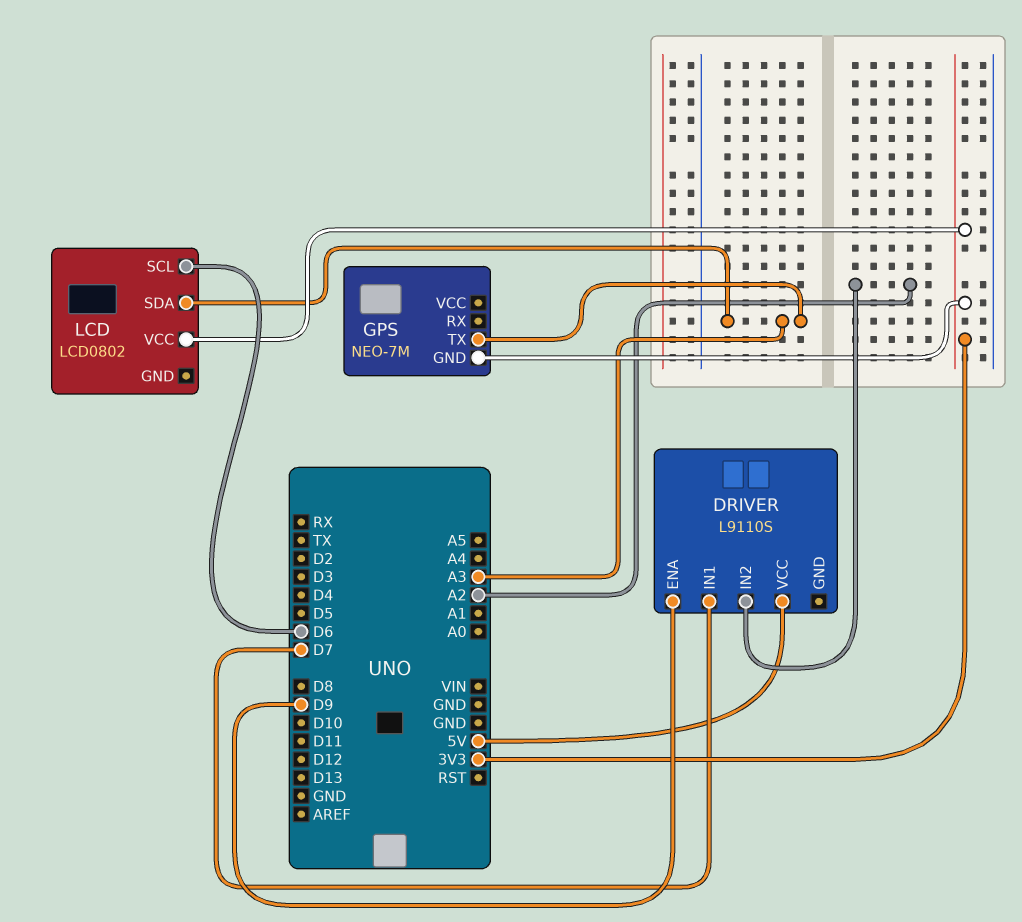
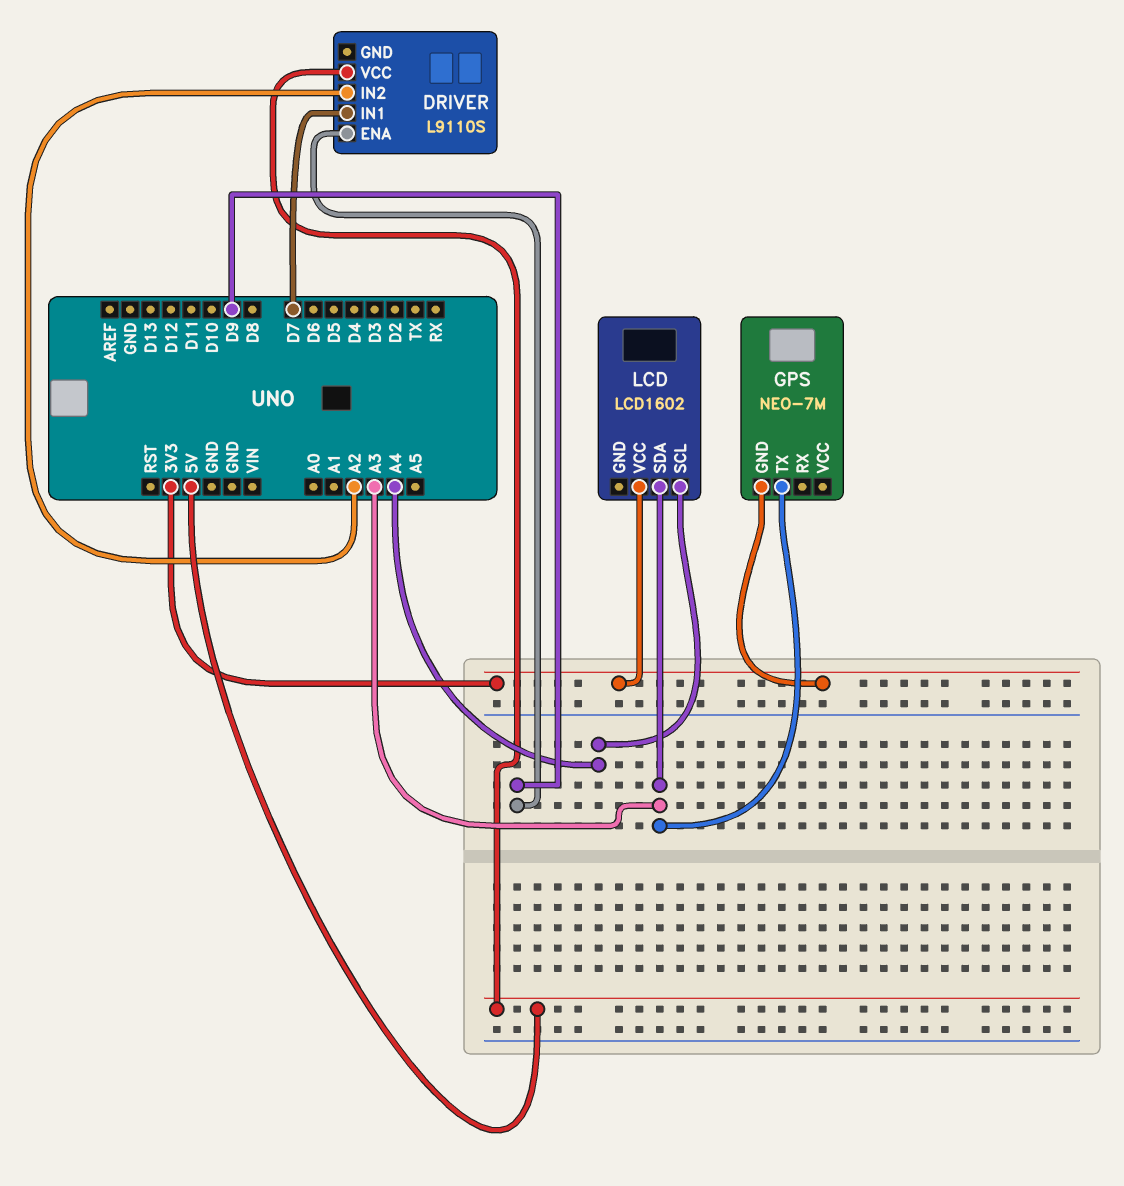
LCD: LCD0802 -> LCD1602
LCD pin SCL: D6 -> A4

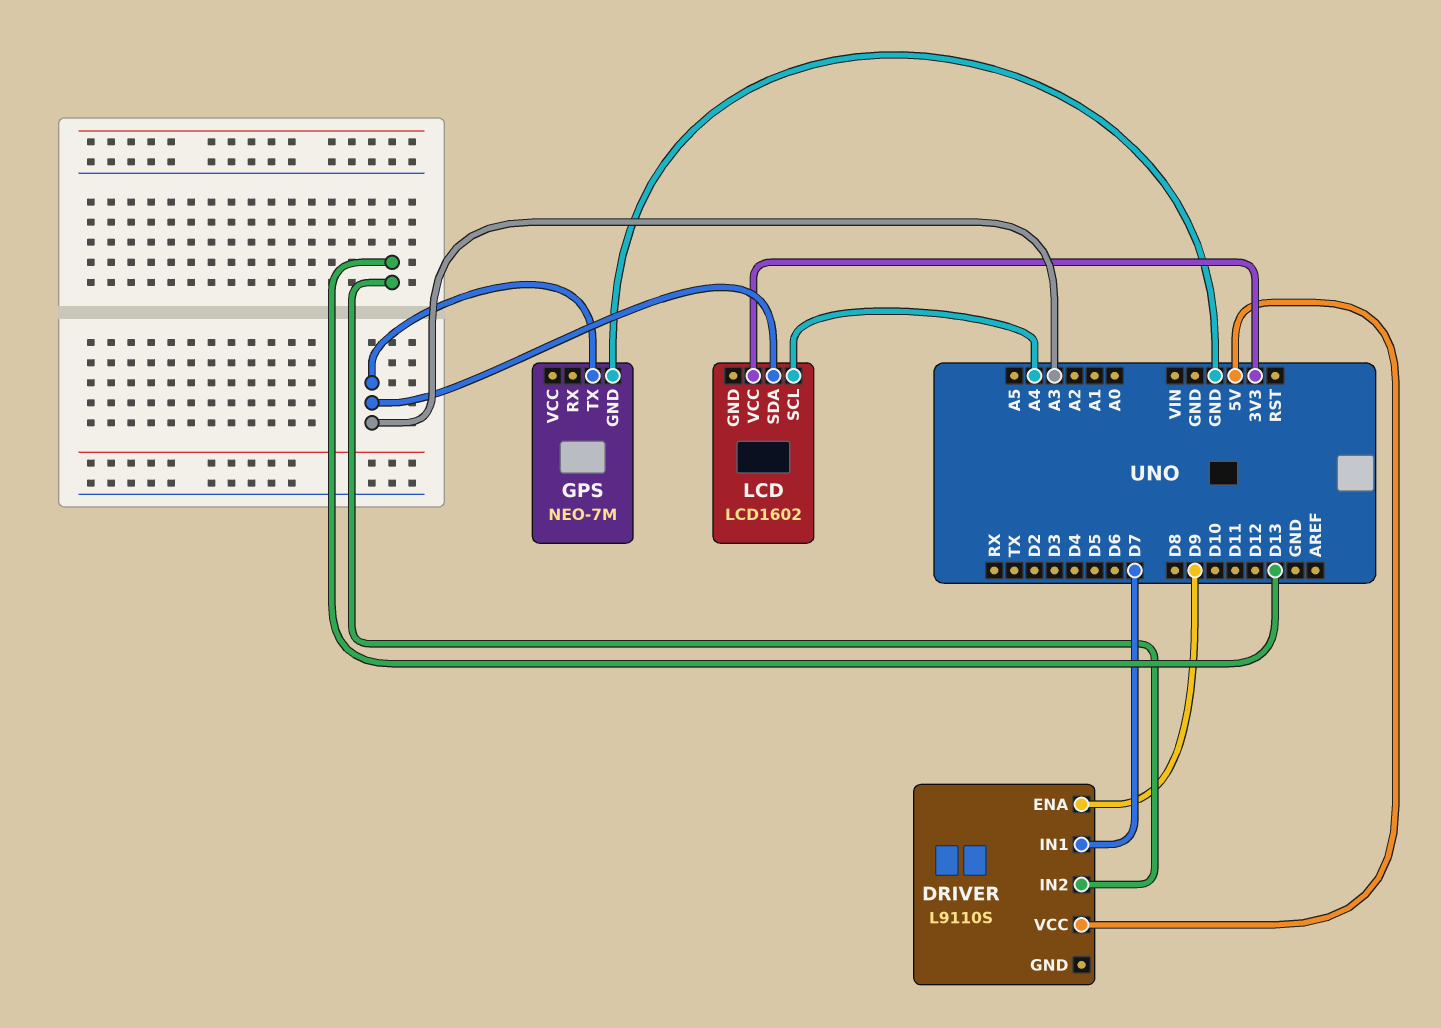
DRIVER pin IN2: A2 -> D13
GPS pin GND: 3V3 -> GND

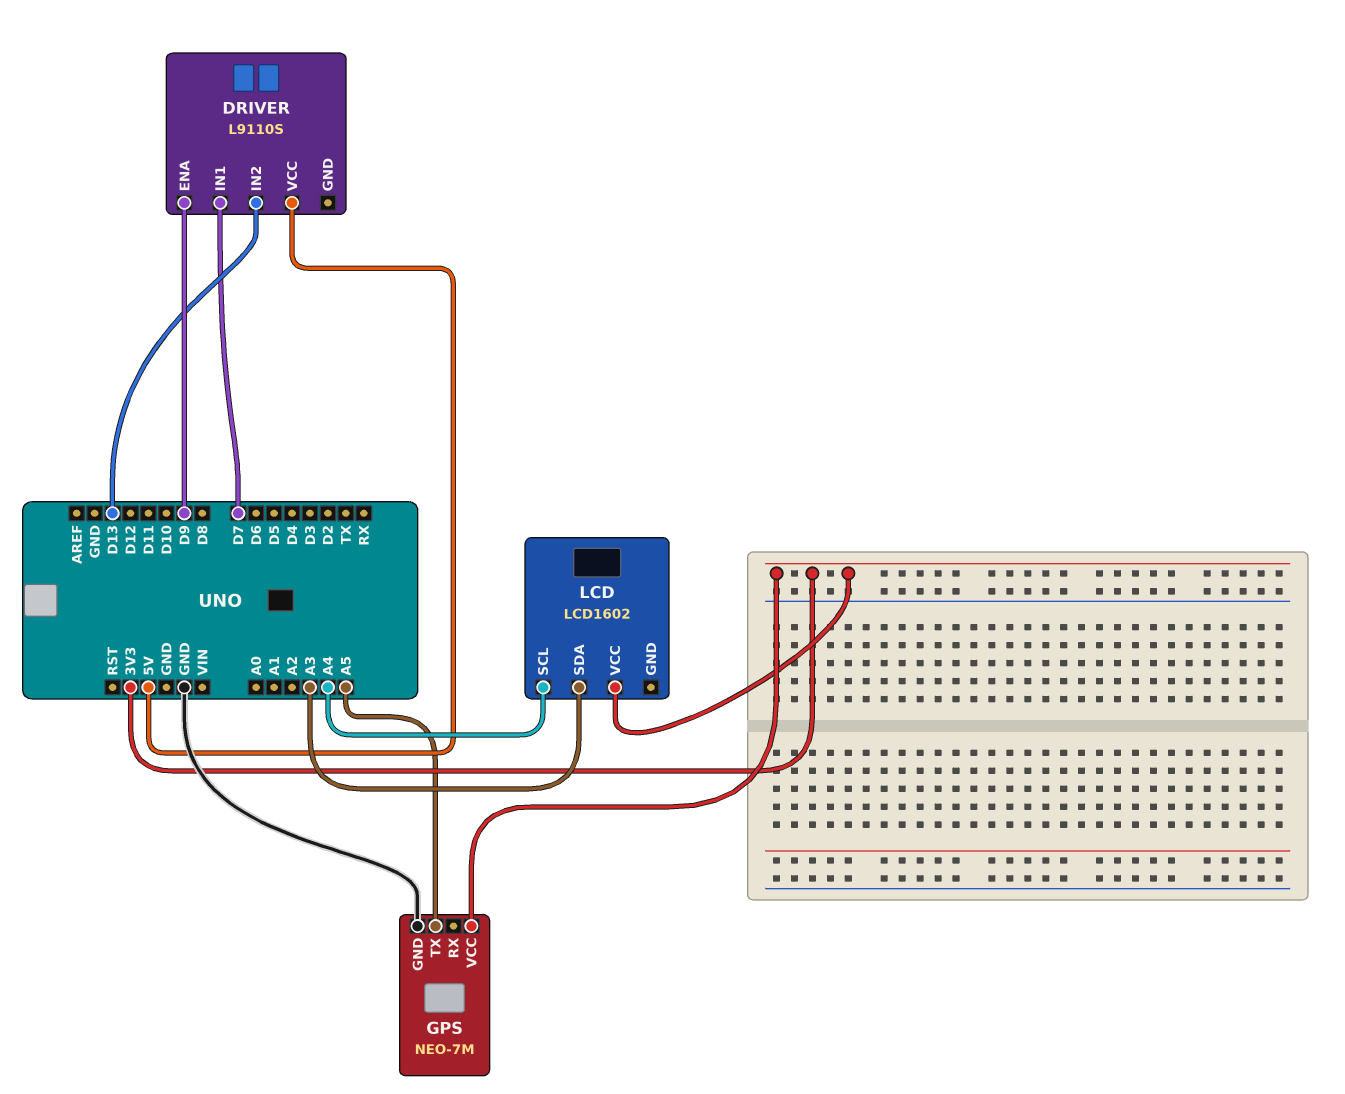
GPS pin TX: A3 -> A5
GPS pin VCC: none -> 3V3

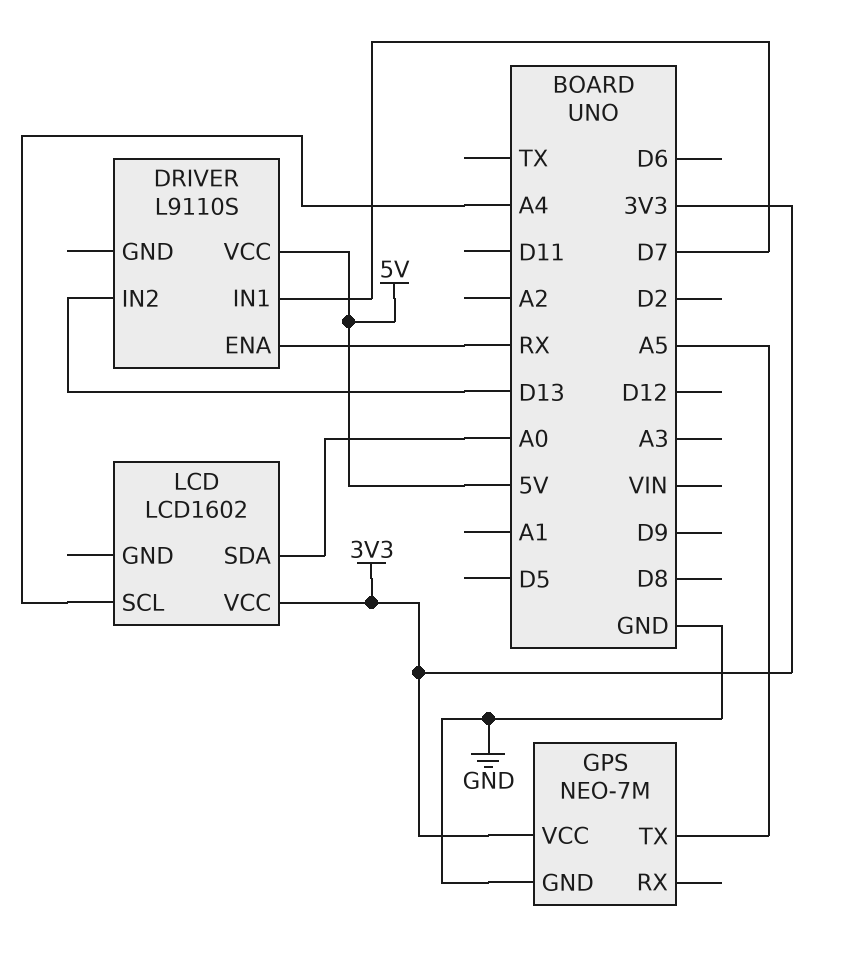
DRIVER pin ENA: D9 -> RX
LCD pin SDA: A3 -> A0

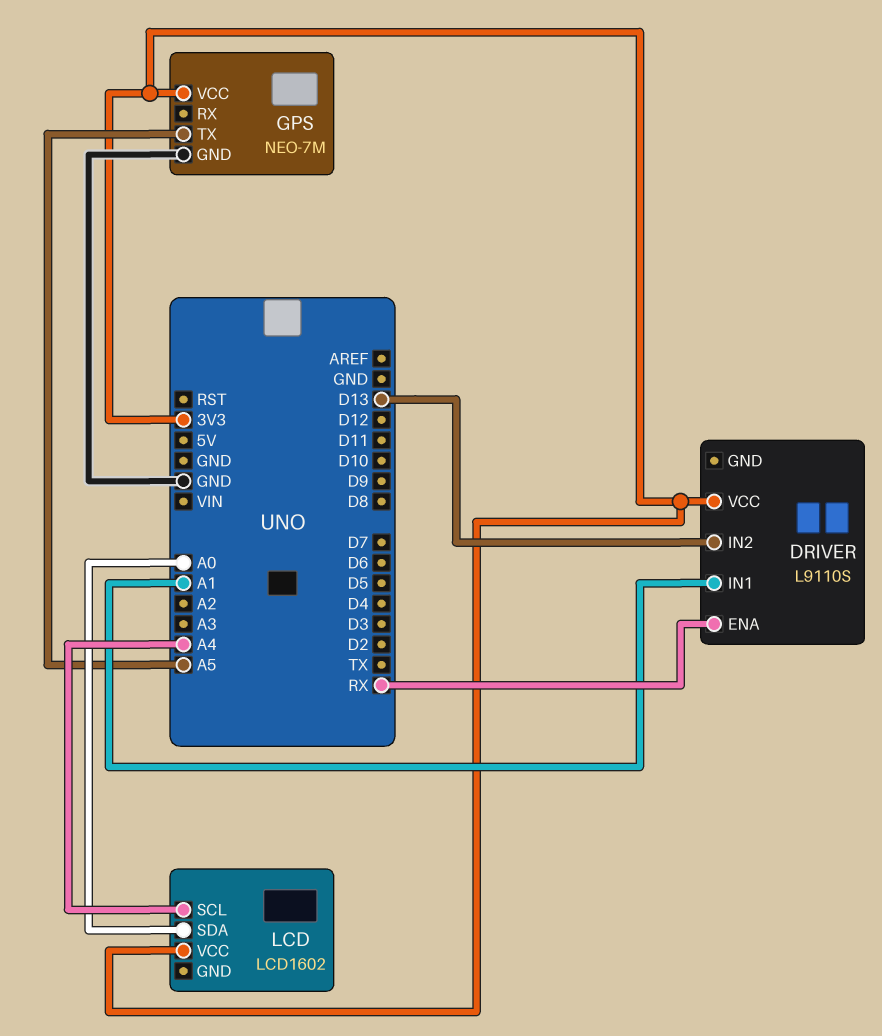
DRIVER pin IN1: D7 -> A1
DRIVER pin VCC: 5V -> 3V3

